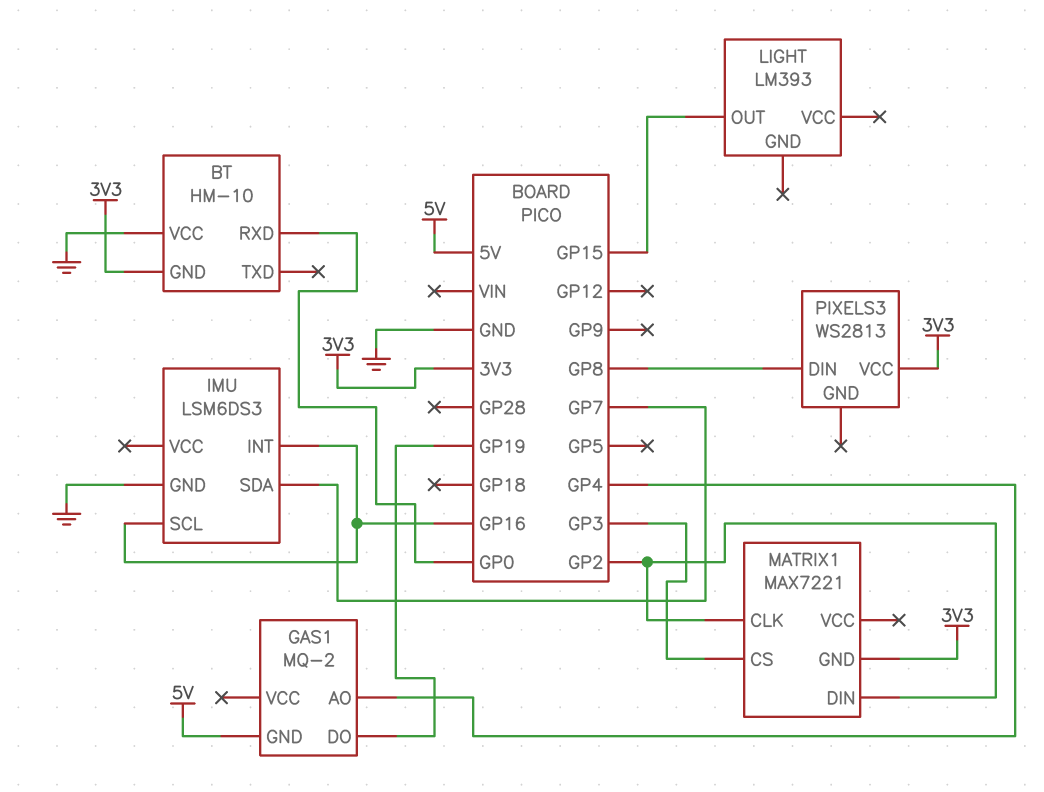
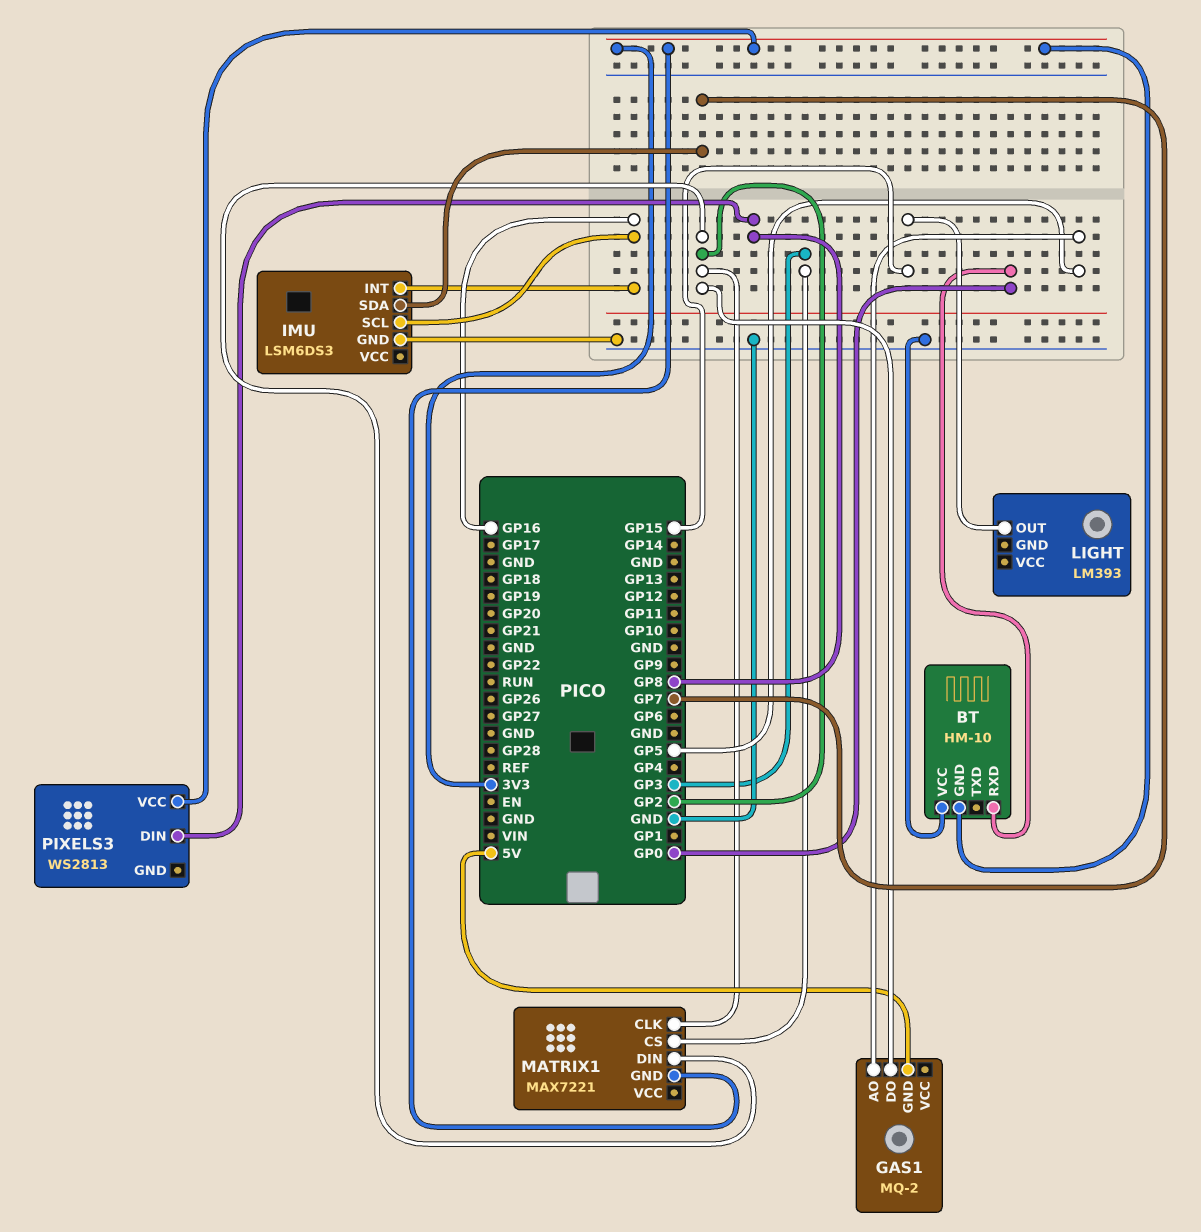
GAS1 pin AO: GP4 -> GP5
GAS1 pin DO: GP19 -> GP2

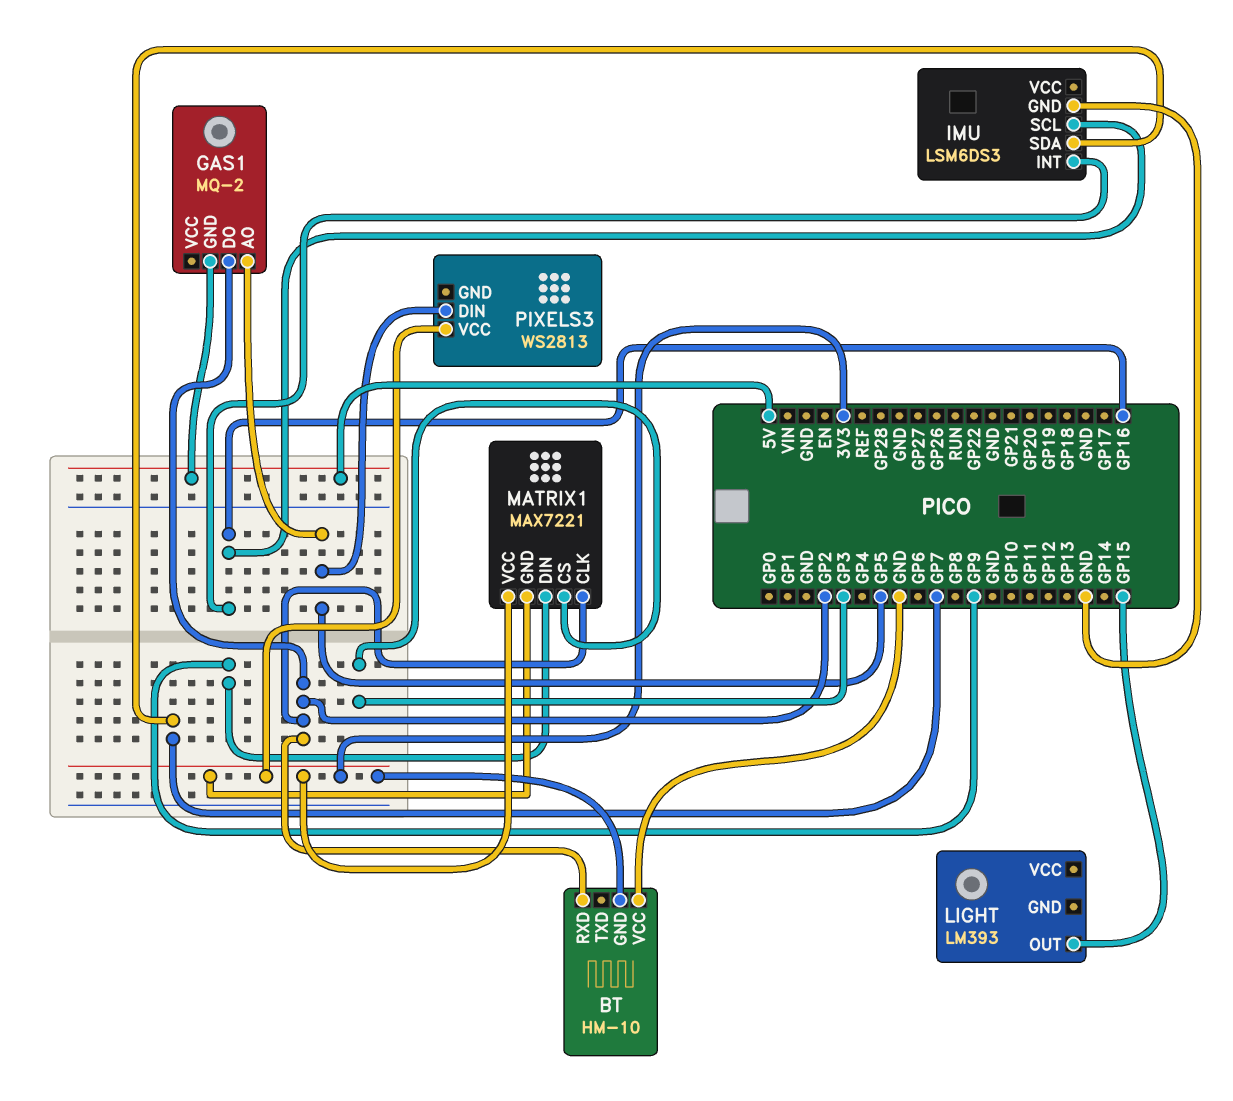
BT pin RXD: GP0 -> GP2
MATRIX1 pin DIN: GP2 -> GP9
MATRIX1 pin VCC: none -> 3V3
PIXELS3 pin DIN: GP8 -> GP5

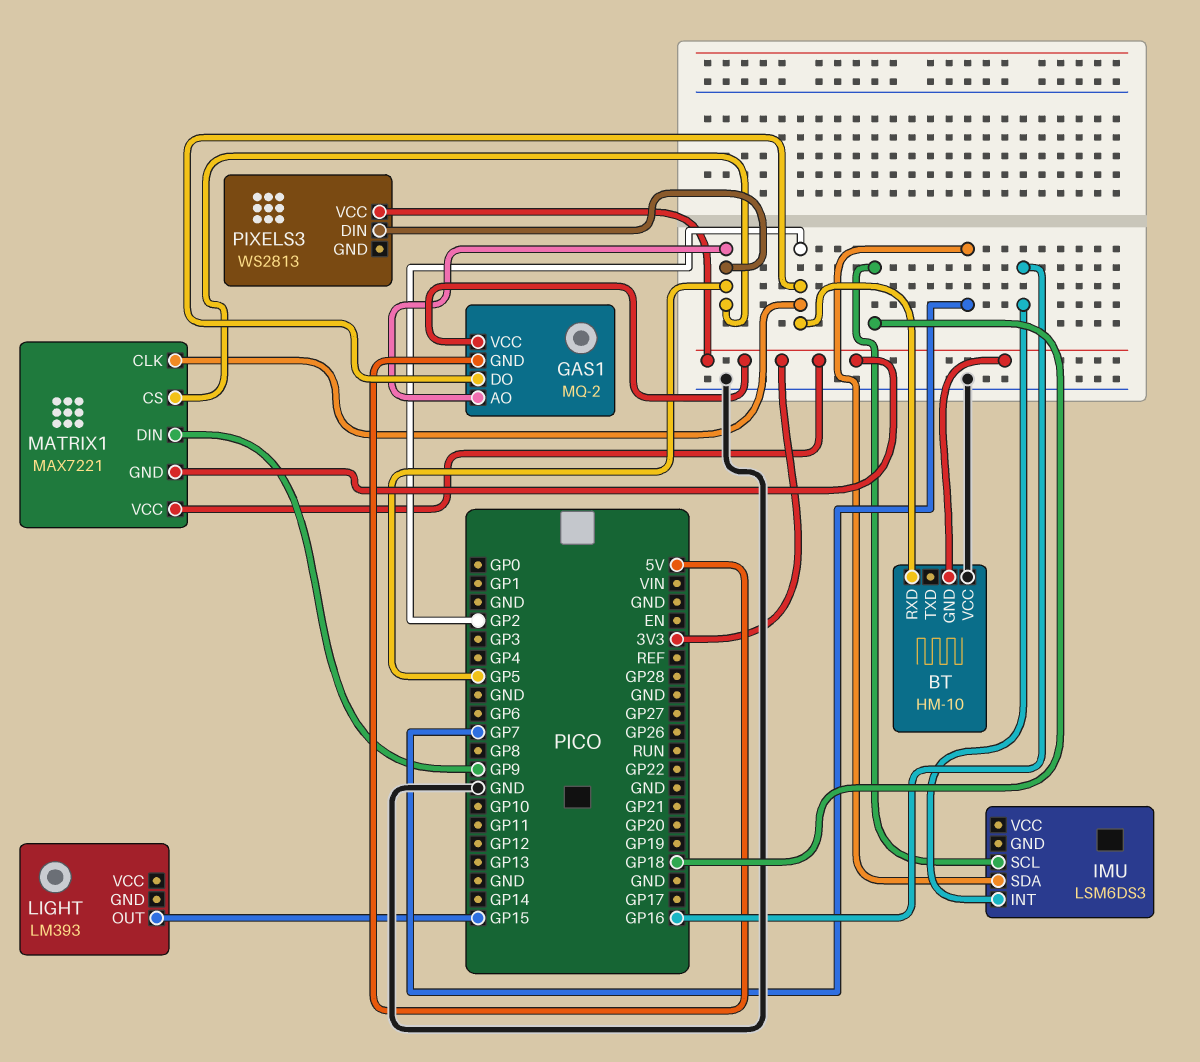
GAS1 pin VCC: none -> 3V3
IMU pin GND: GND -> none
IMU pin SCL: GP16 -> GP18
MATRIX1 pin CS: GP3 -> GP5

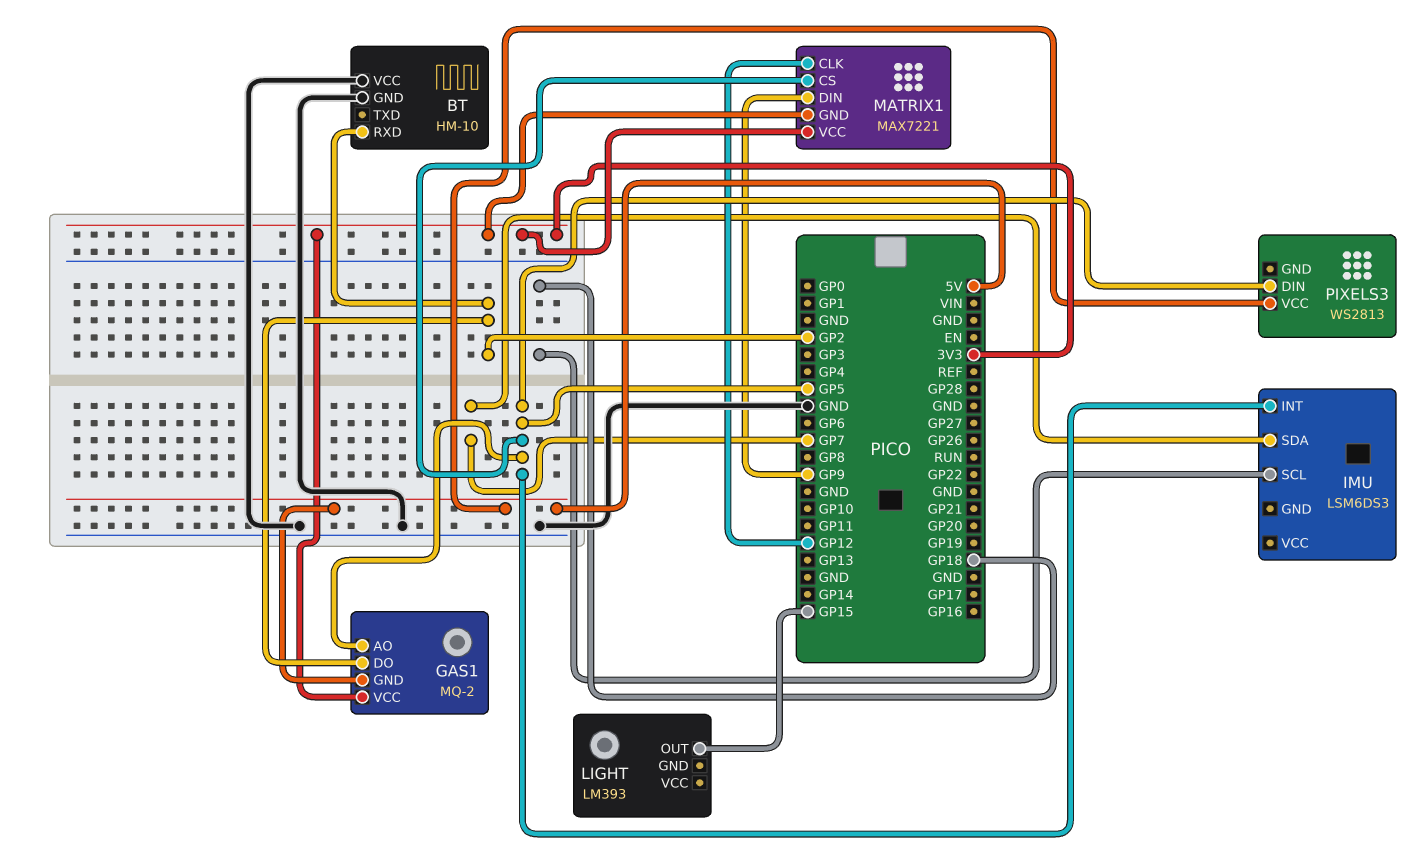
BT pin GND: 3V3 -> GND
IMU pin INT: GP16 -> GP5
MATRIX1 pin CLK: GP2 -> GP12
PIXELS3 pin VCC: 3V3 -> 5V

